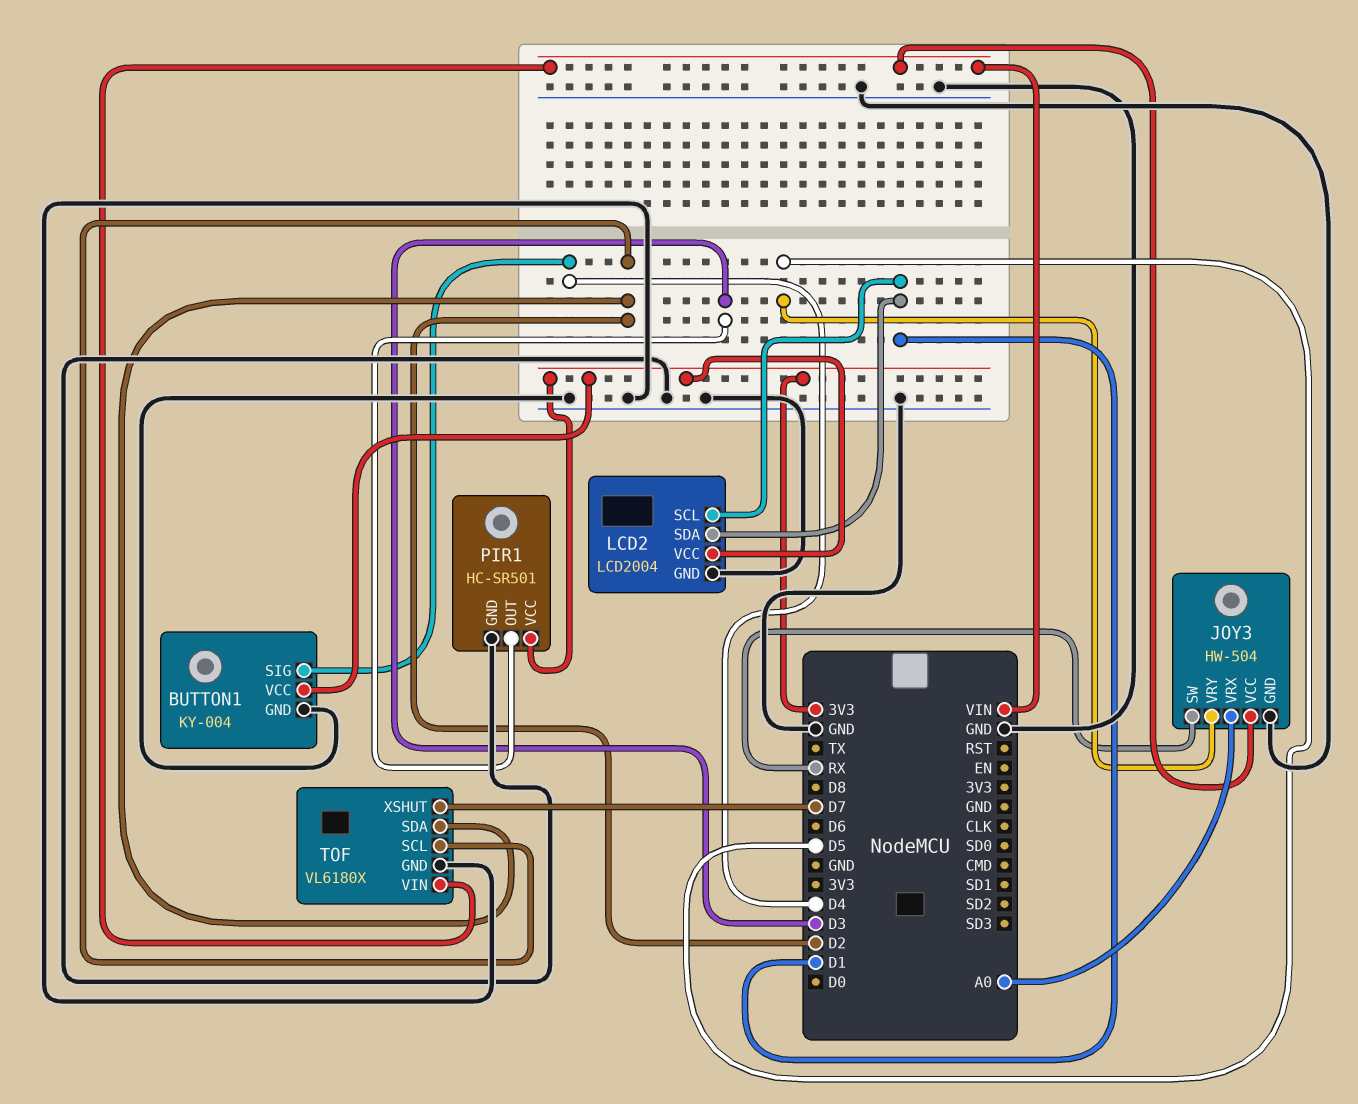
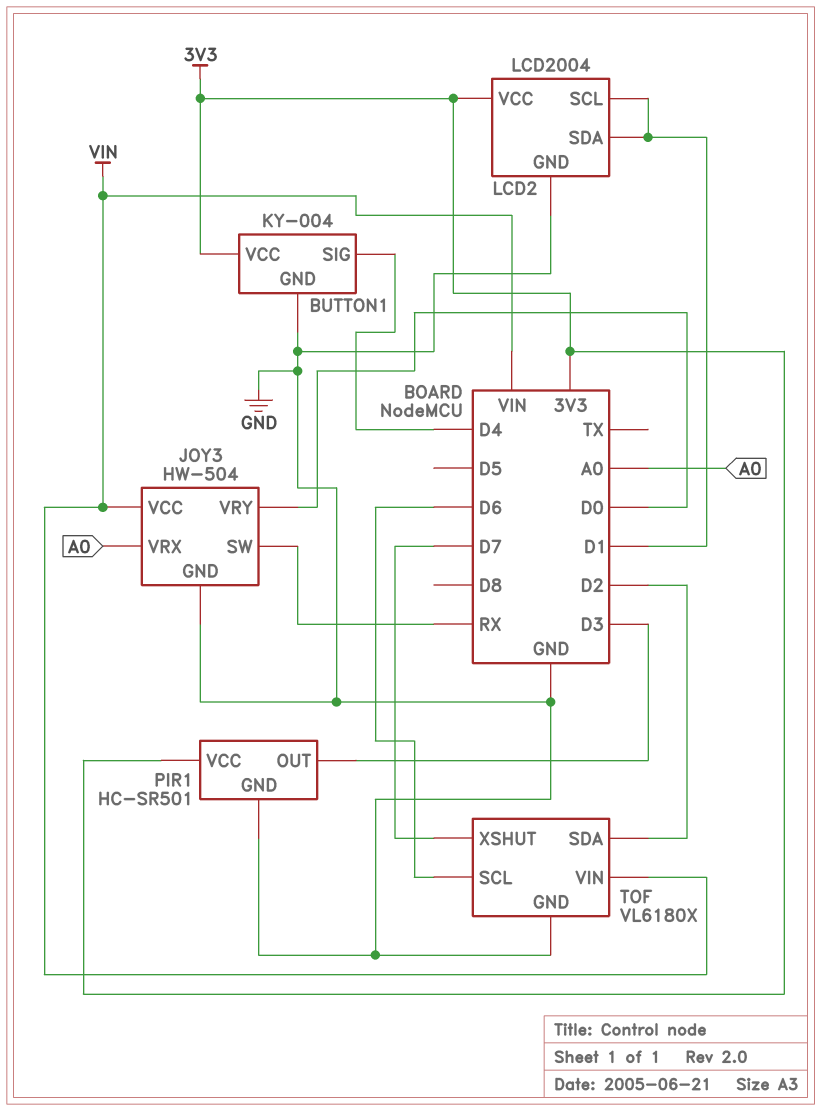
JOY3 pin VRY: D5 -> D0
TOF pin SCL: D2 -> D6

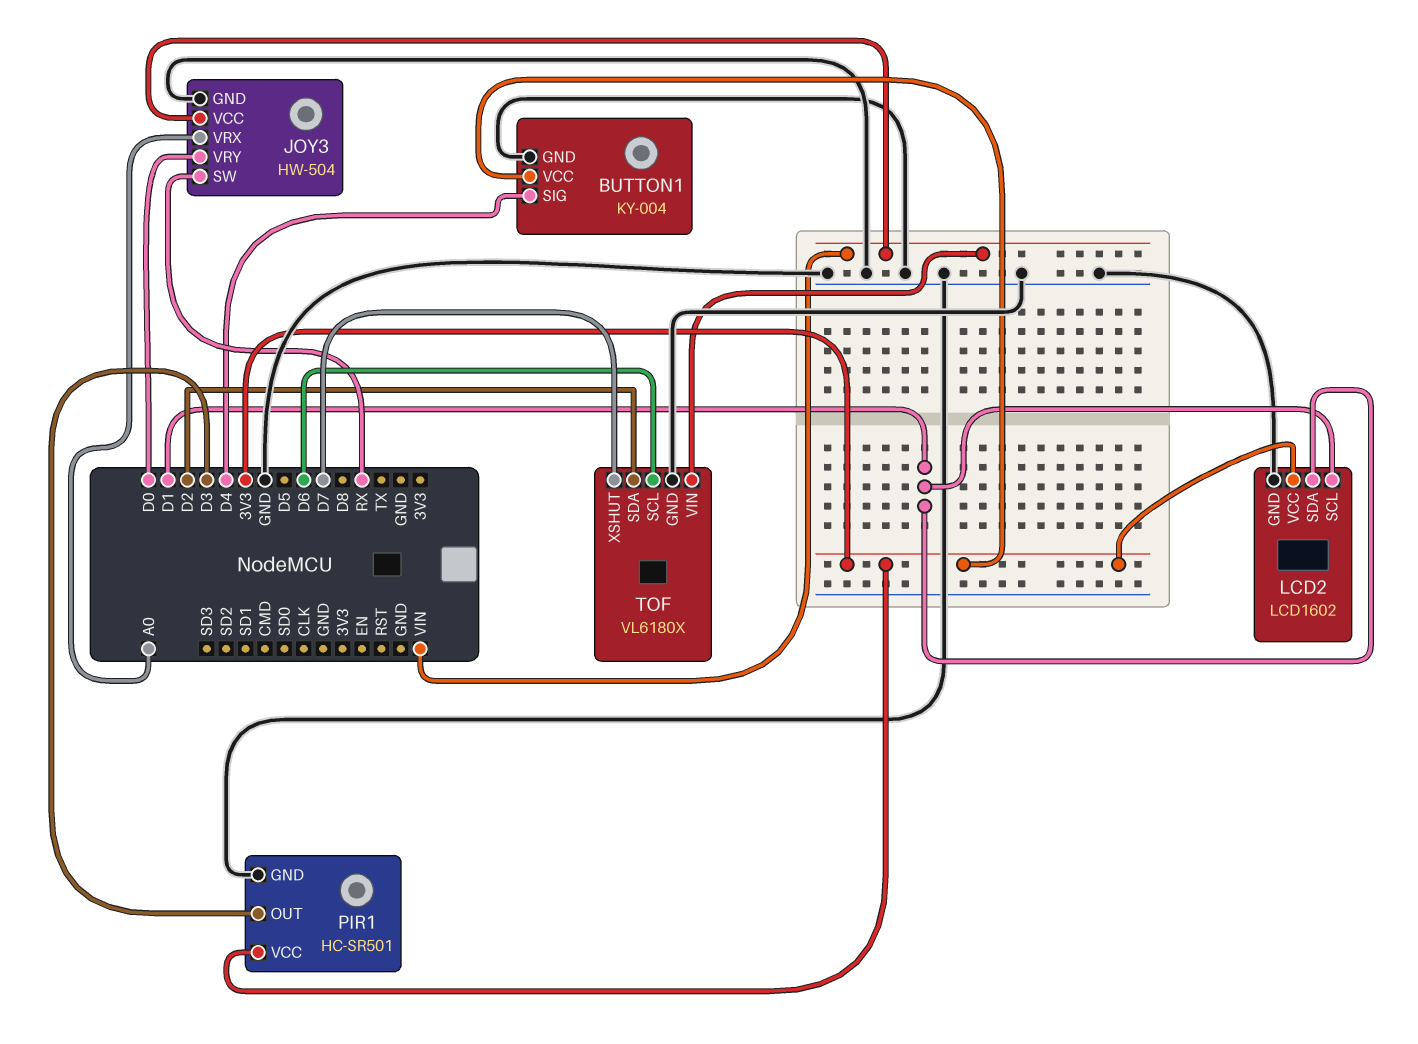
LCD2: LCD2004 -> LCD1602

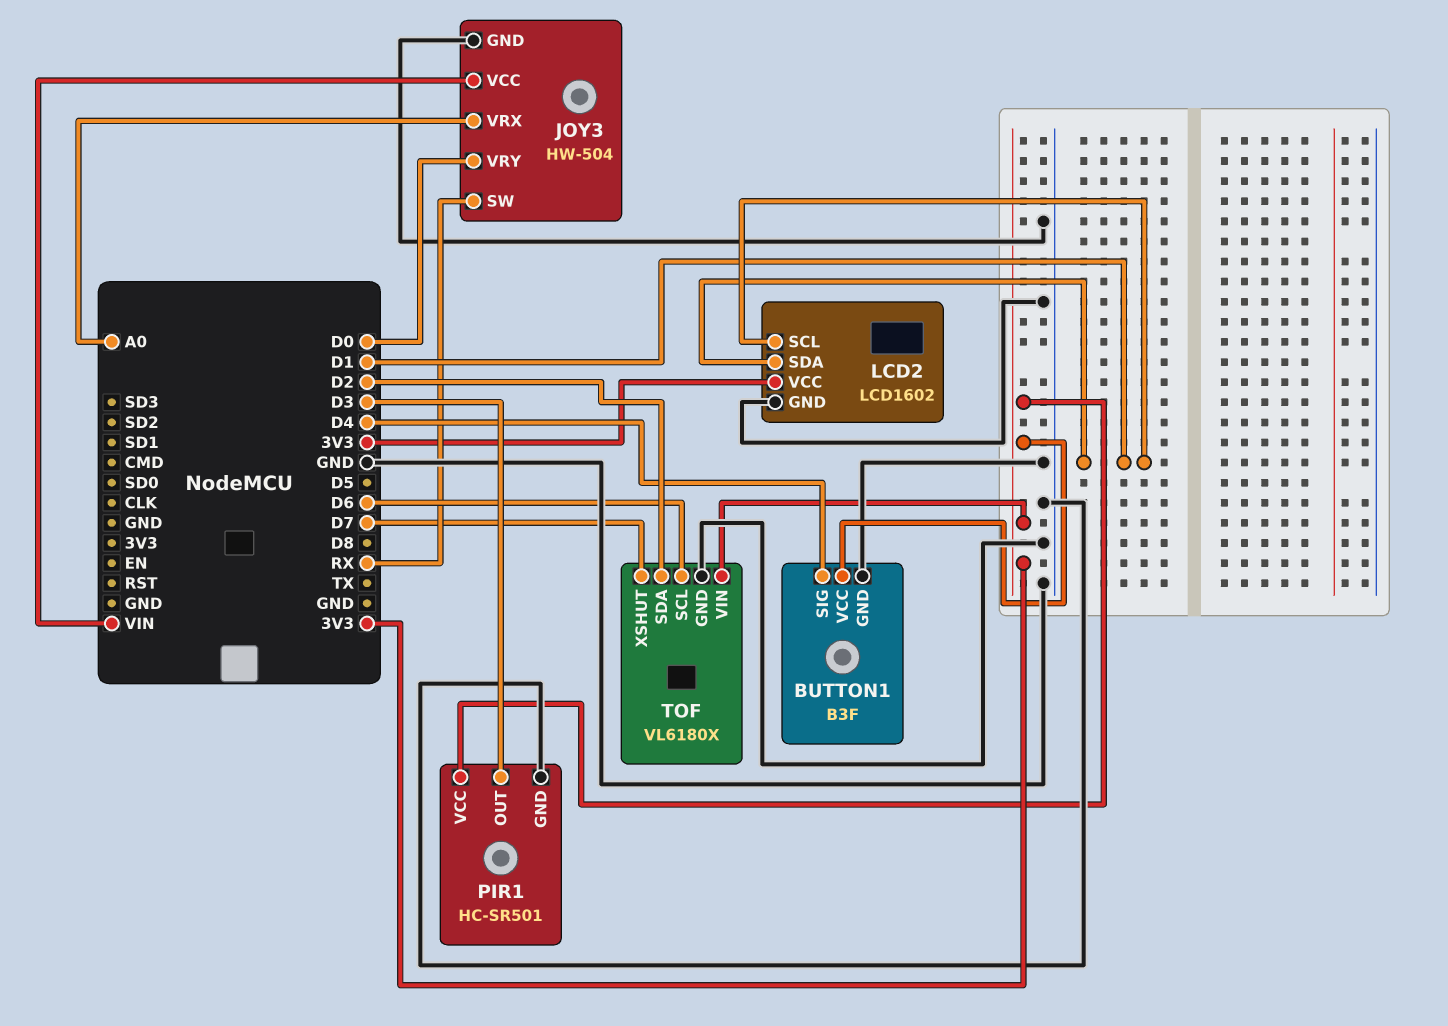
BUTTON1: KY-004 -> B3F
TOF pin VIN: VIN -> 3V3

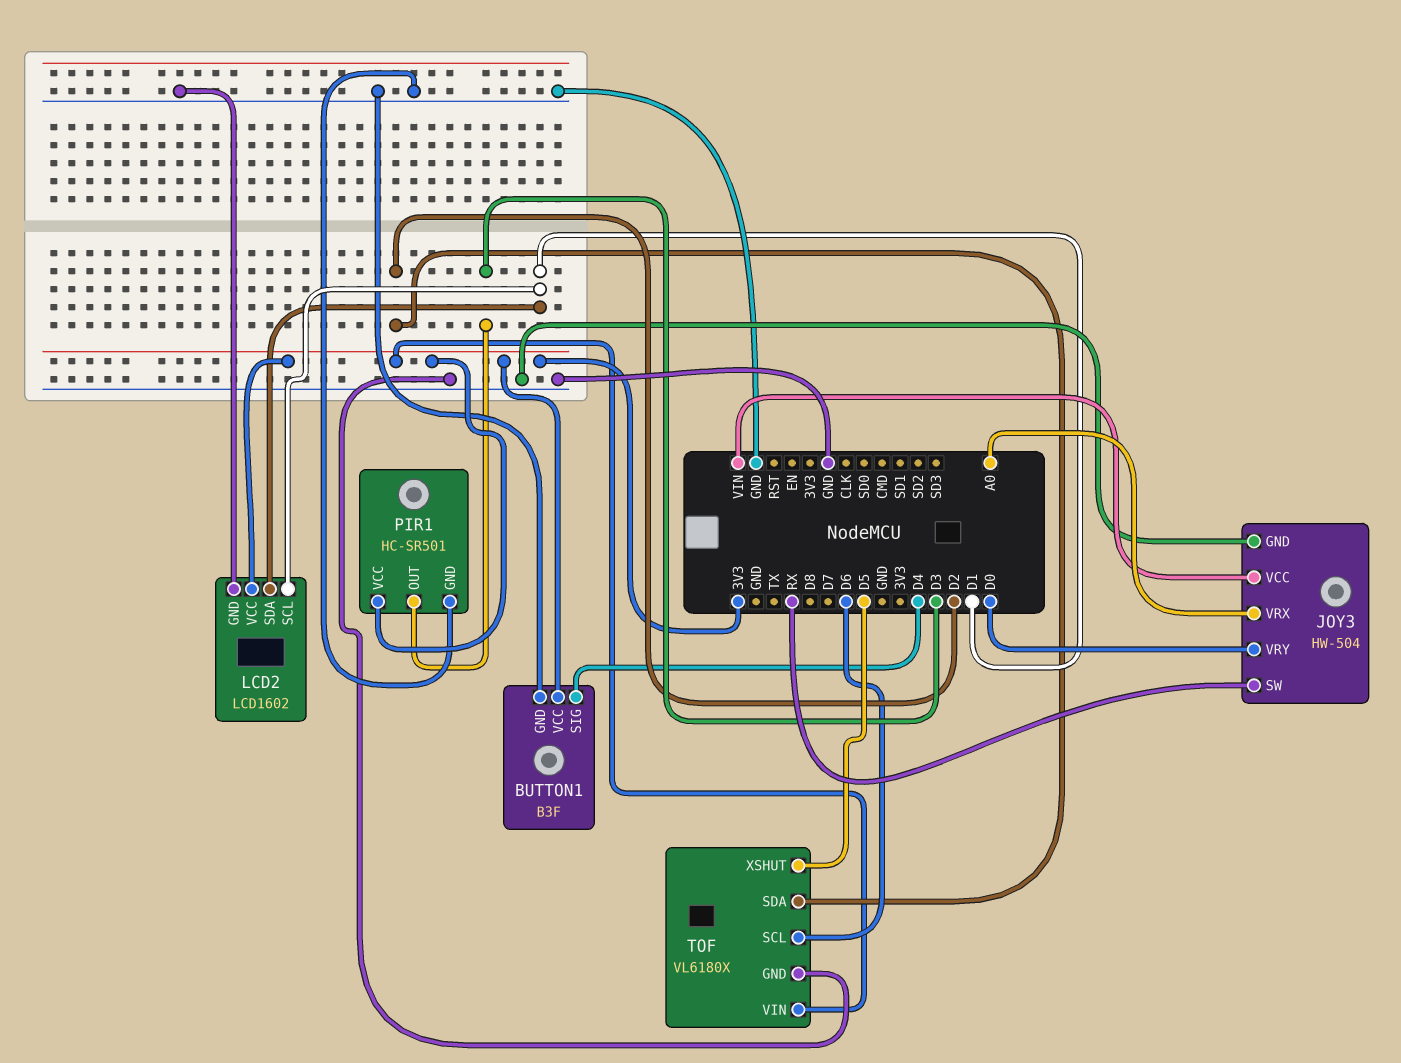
TOF pin XSHUT: D7 -> D5

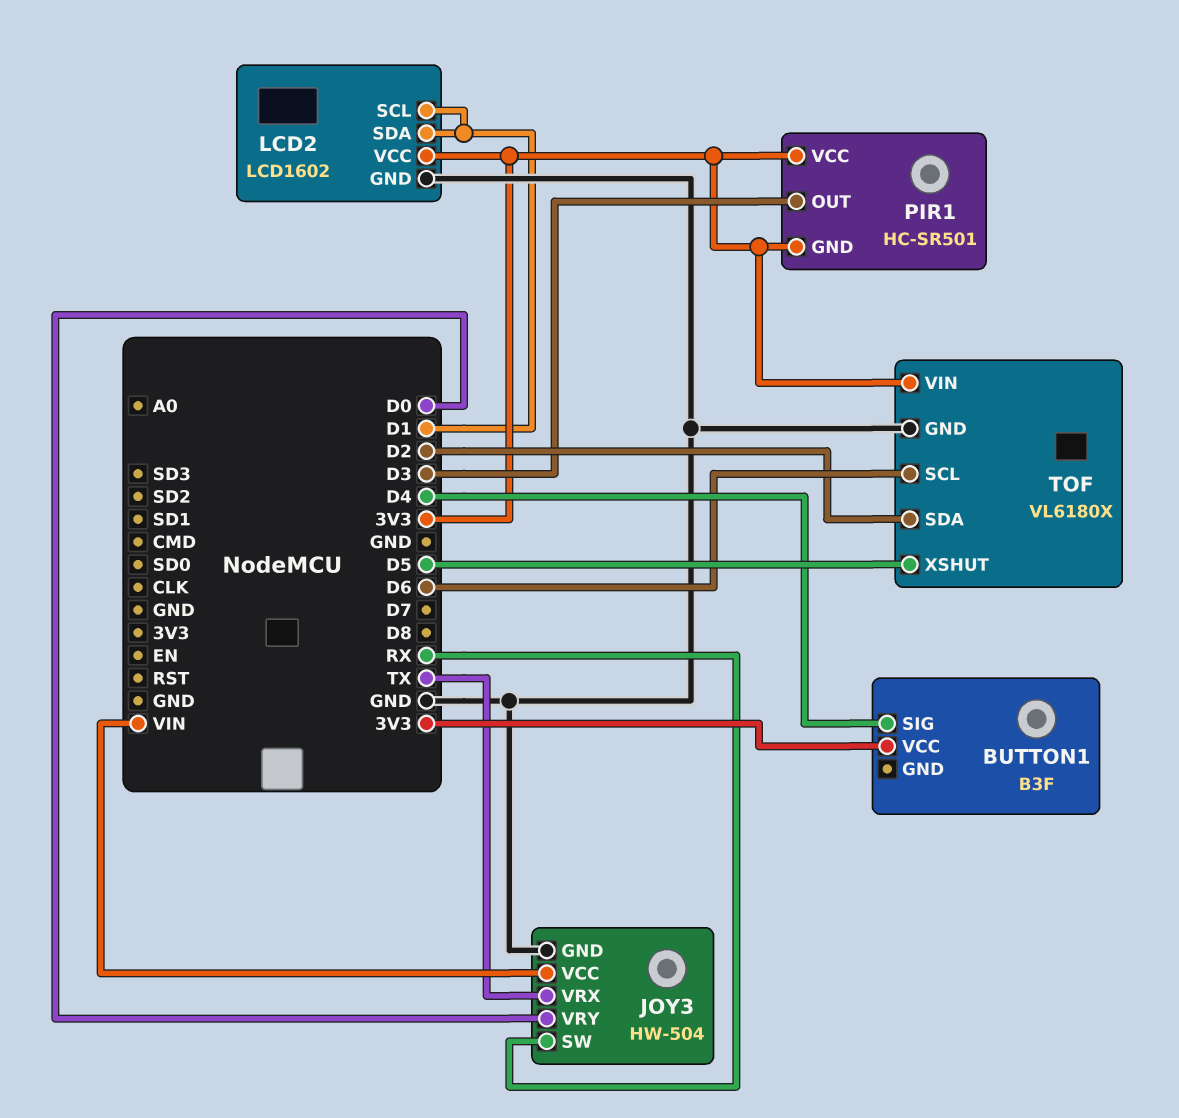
BUTTON1 pin GND: GND -> none
JOY3 pin VRX: A0 -> TX
PIR1 pin GND: GND -> 3V3

